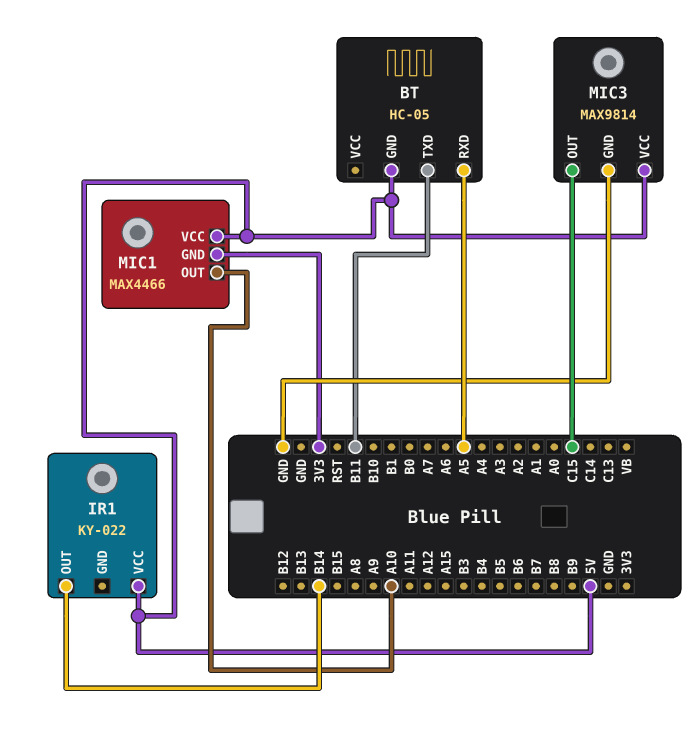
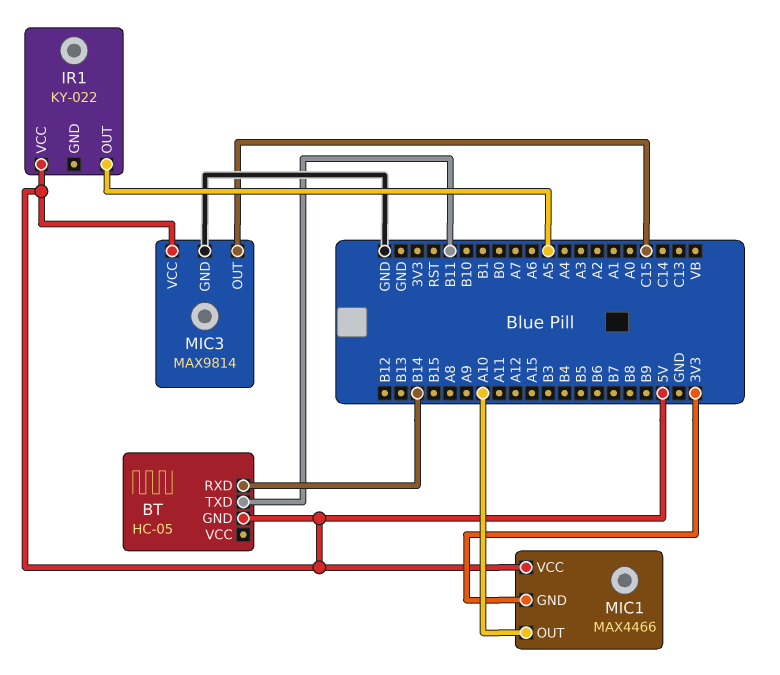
BT pin RXD: A5 -> B14
IR1 pin OUT: B14 -> A5

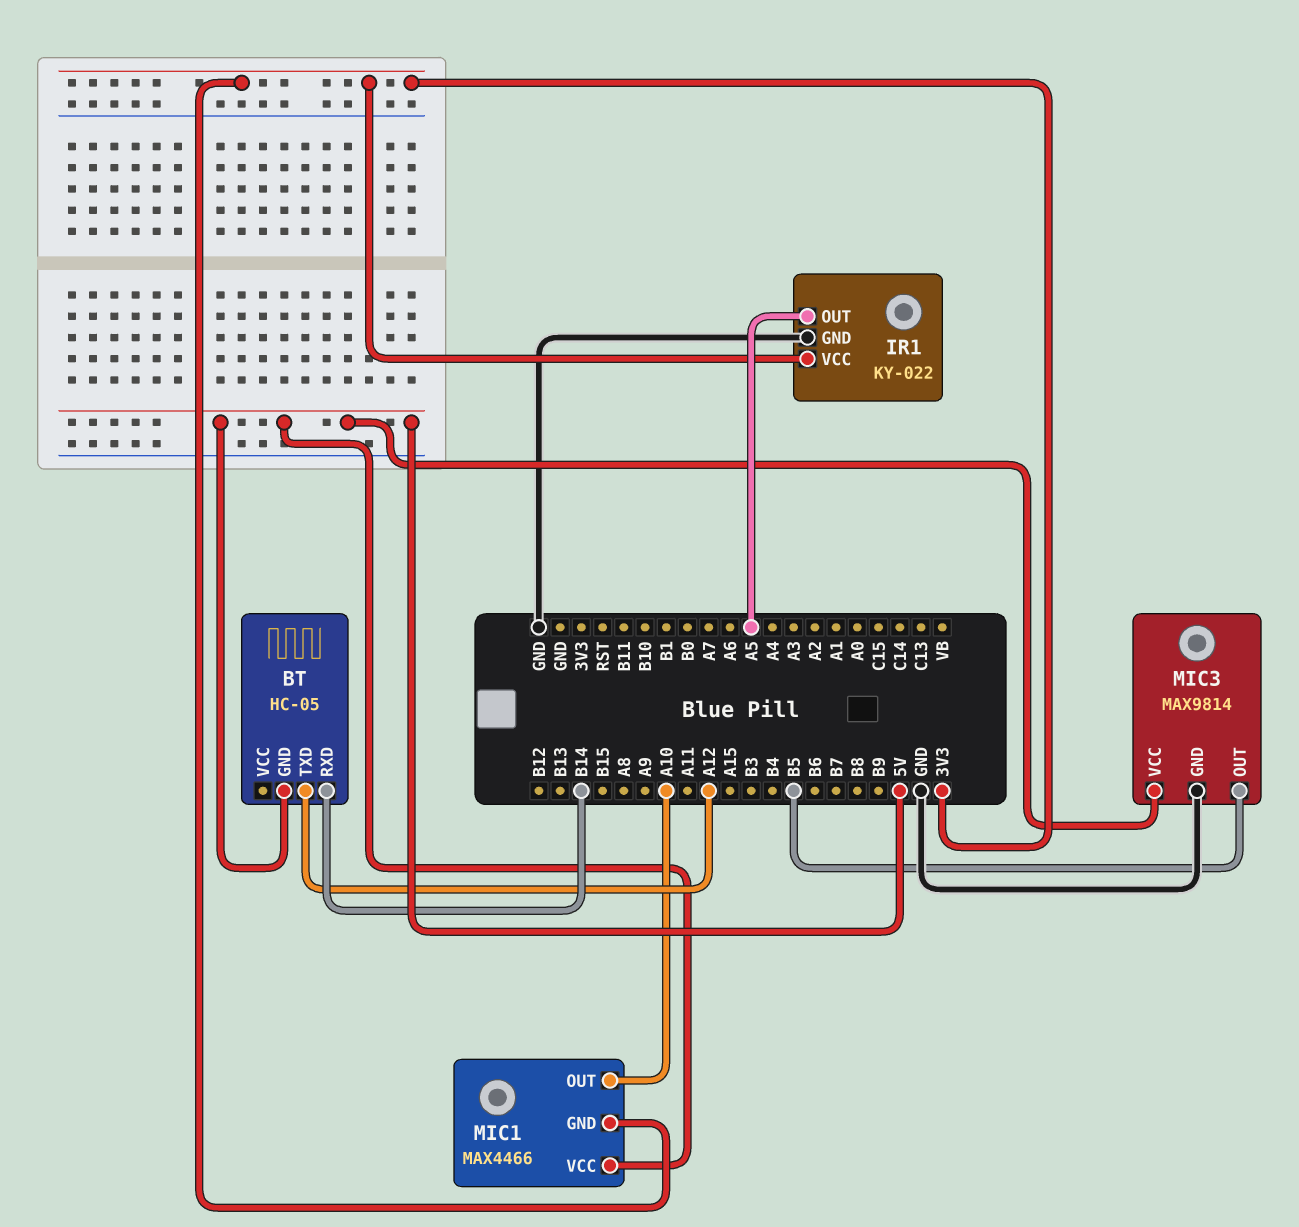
BT pin TXD: B11 -> A12
IR1 pin GND: none -> GND
IR1 pin VCC: 5V -> 3V3
MIC3 pin OUT: C15 -> B5

